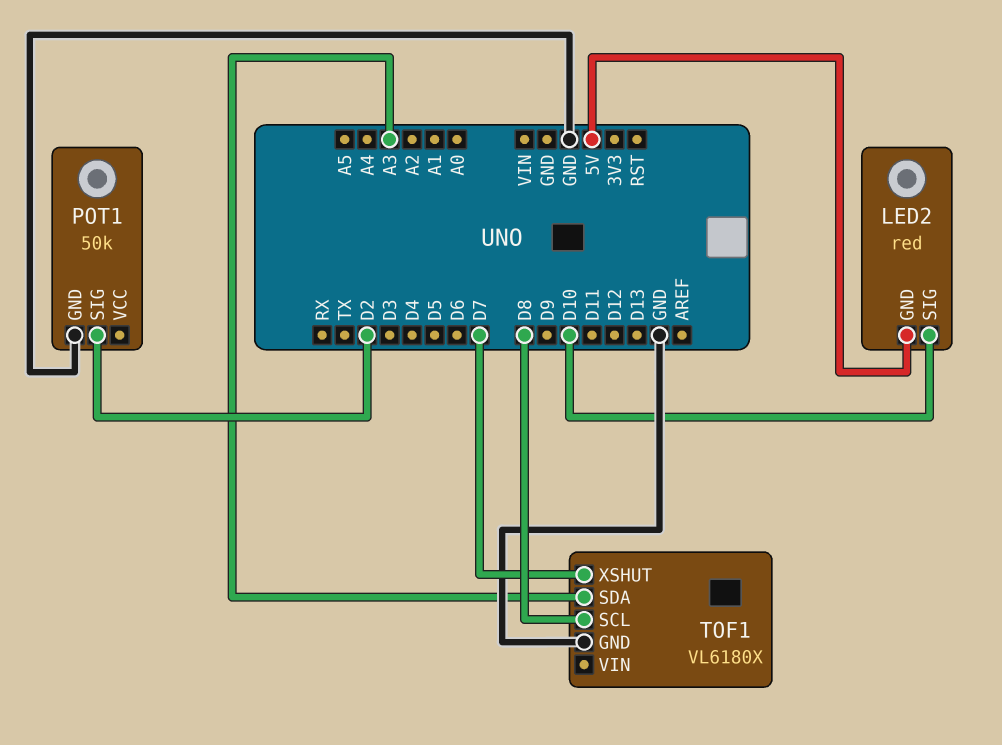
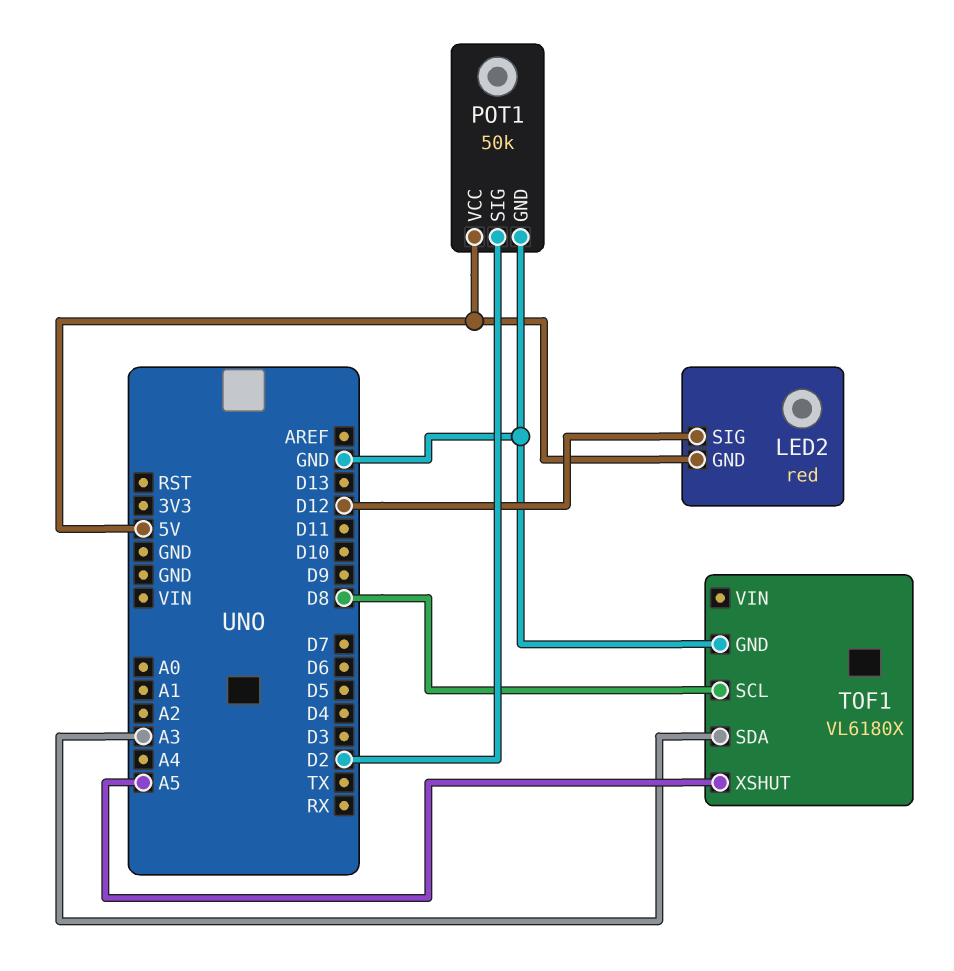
LED2 pin SIG: D10 -> D12
POT1 pin VCC: none -> 5V
TOF1 pin XSHUT: D7 -> A5

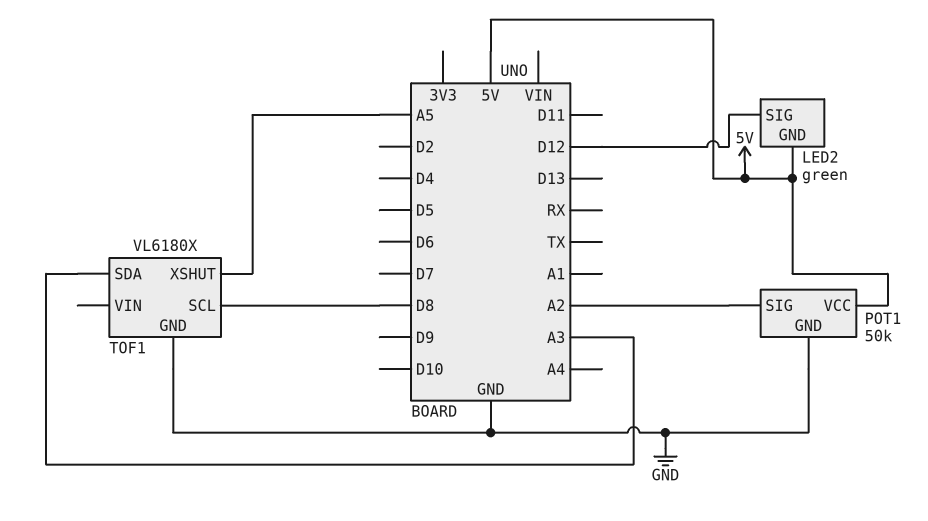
LED2: red -> green
POT1 pin SIG: D2 -> A2

